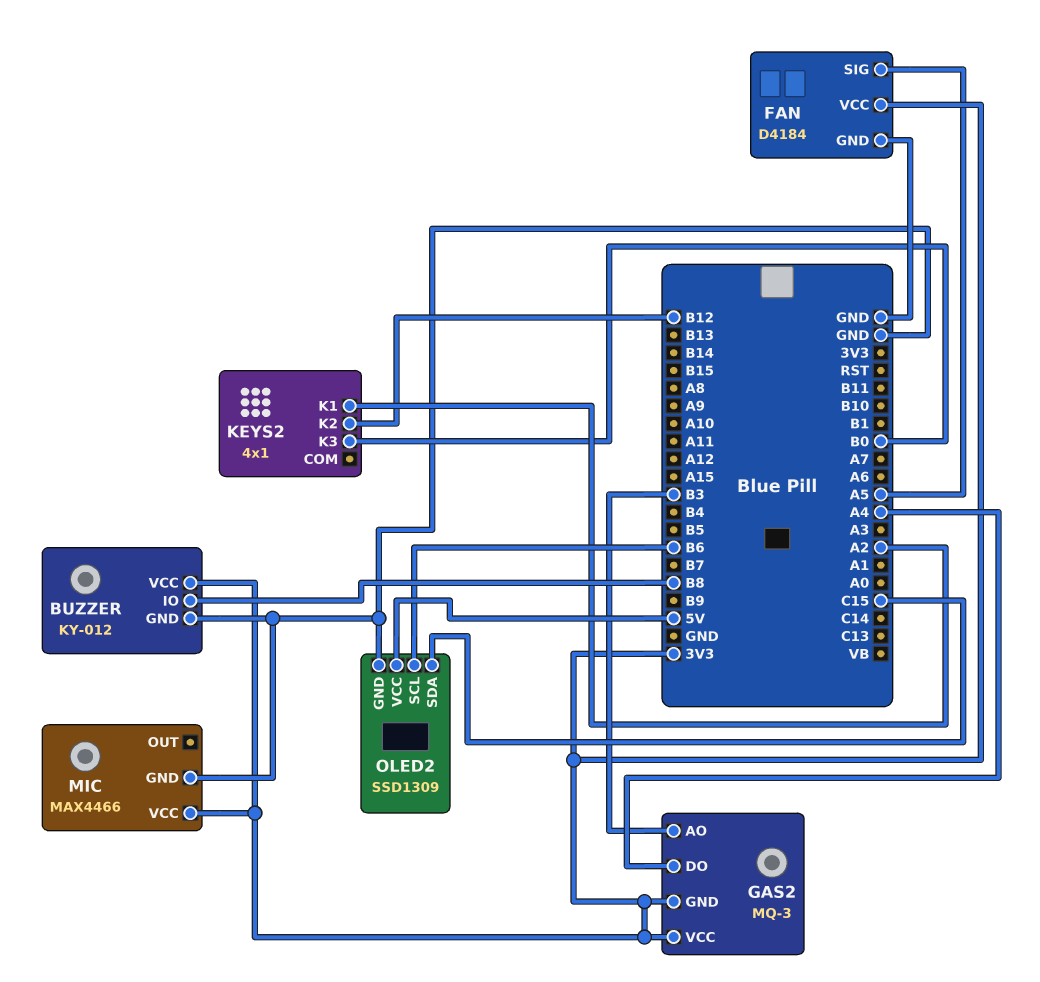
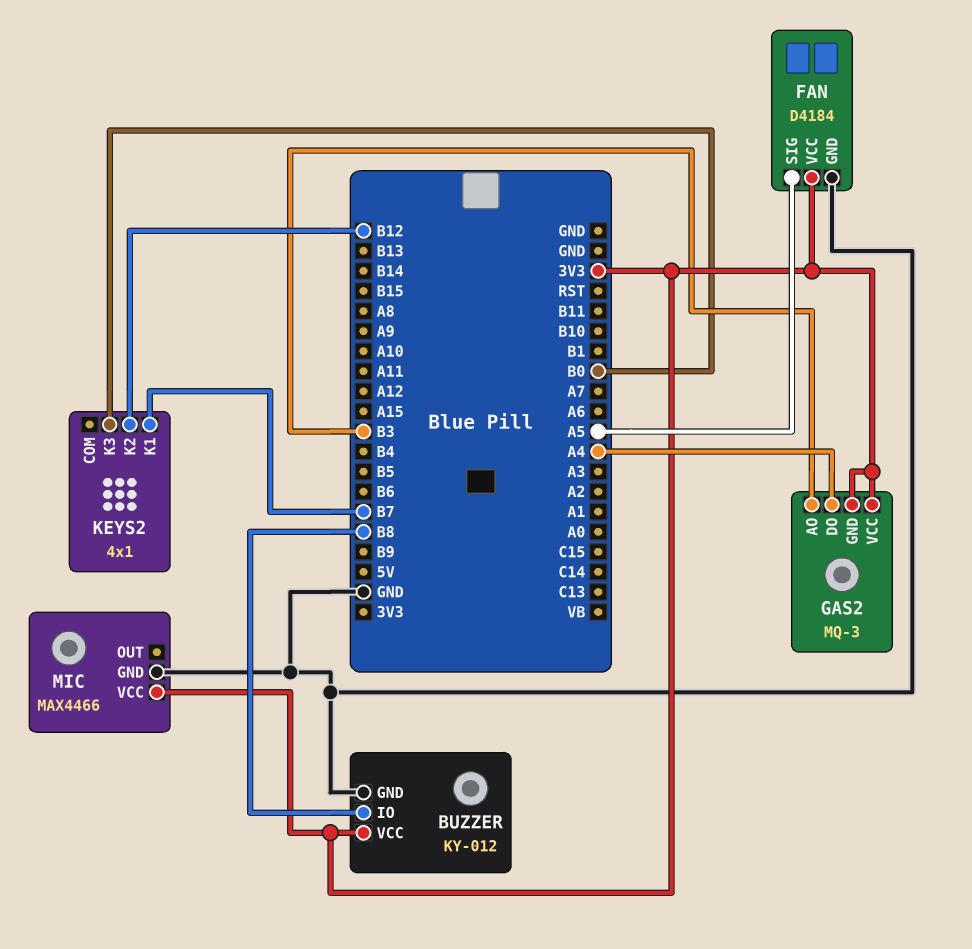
KEYS2 pin K1: A2 -> B7
OLED2: SSD1309 -> none
OLED2 pin GND: GND -> none
OLED2 pin SCL: B6 -> none
OLED2 pin SDA: C15 -> none
OLED2 pin VCC: 5V -> none

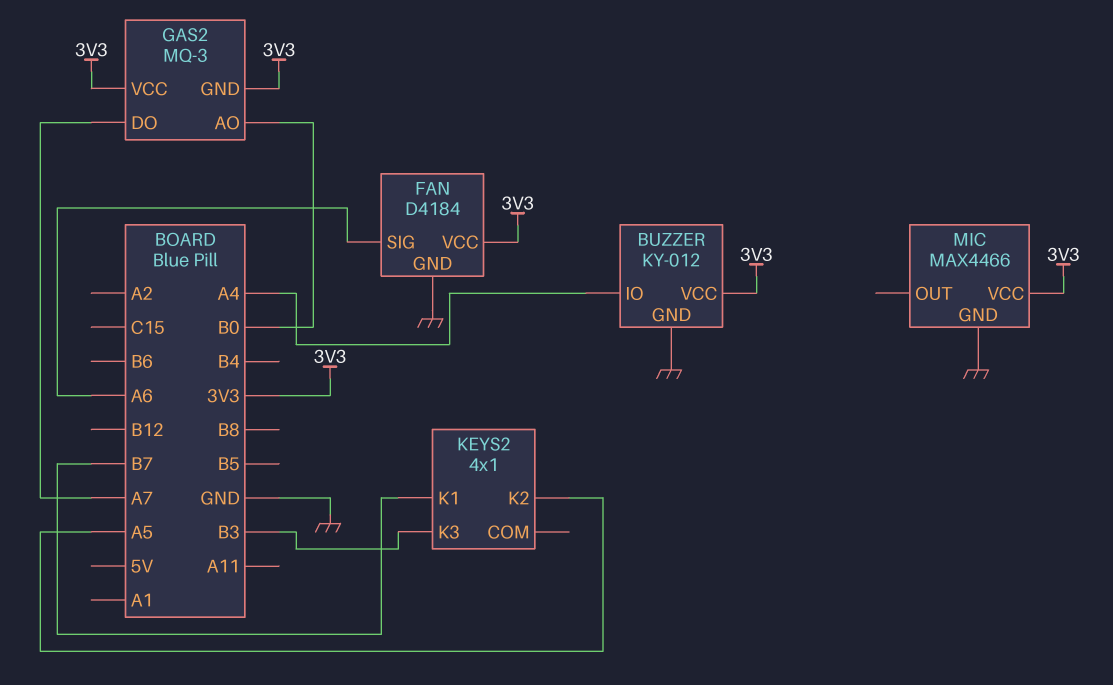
BUZZER pin IO: B8 -> A4
FAN pin SIG: A5 -> A6
GAS2 pin AO: B3 -> B0
GAS2 pin DO: A4 -> A7
KEYS2 pin K2: B12 -> A5
KEYS2 pin K3: B0 -> B3

